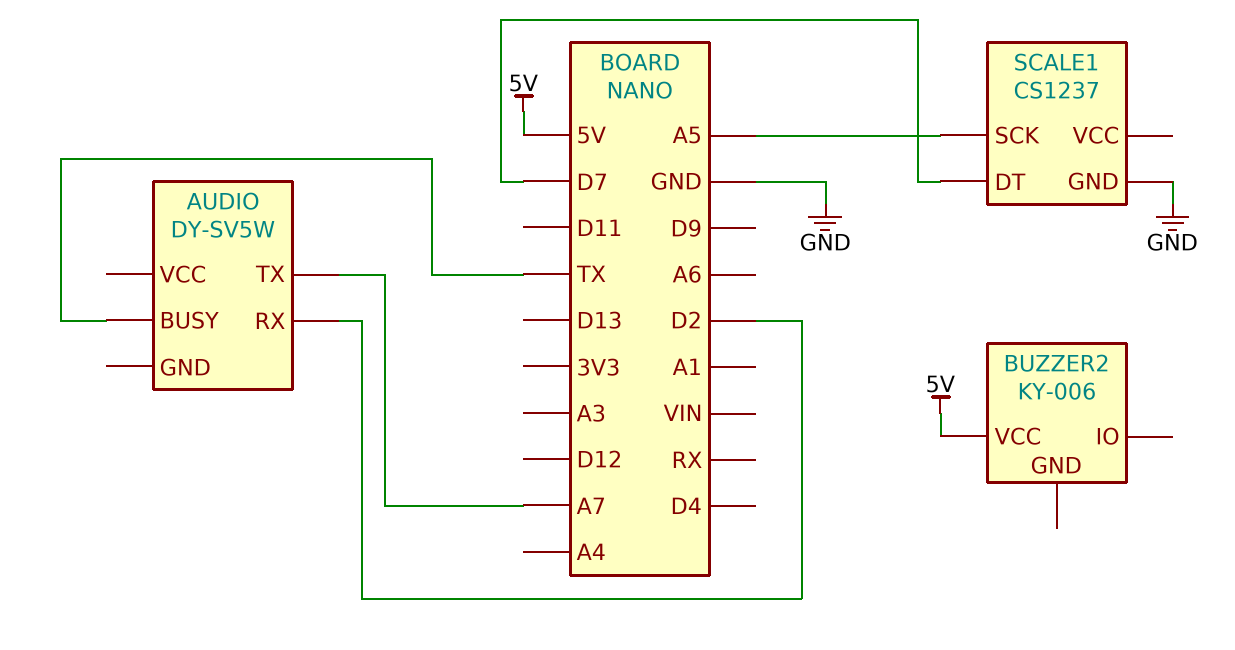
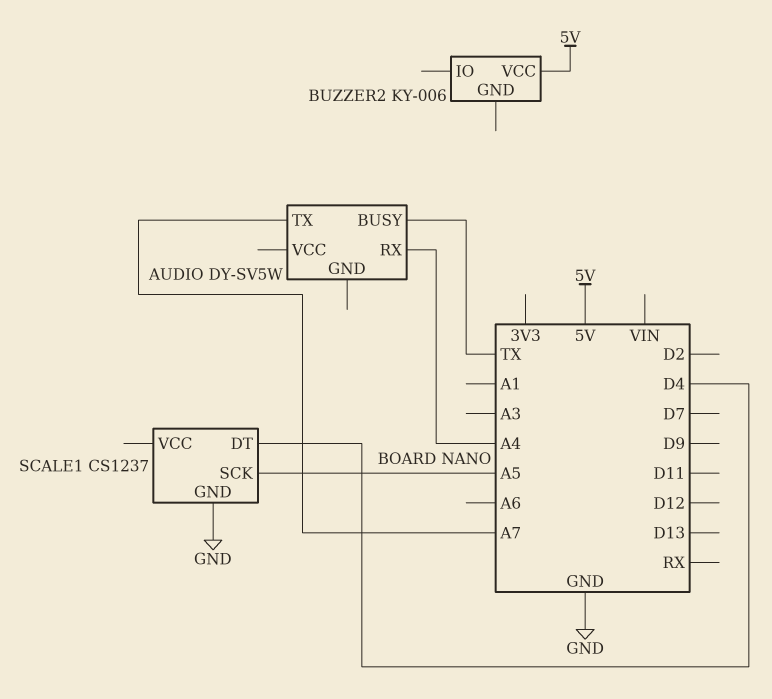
AUDIO pin RX: D2 -> A4
SCALE1 pin DT: D7 -> D4

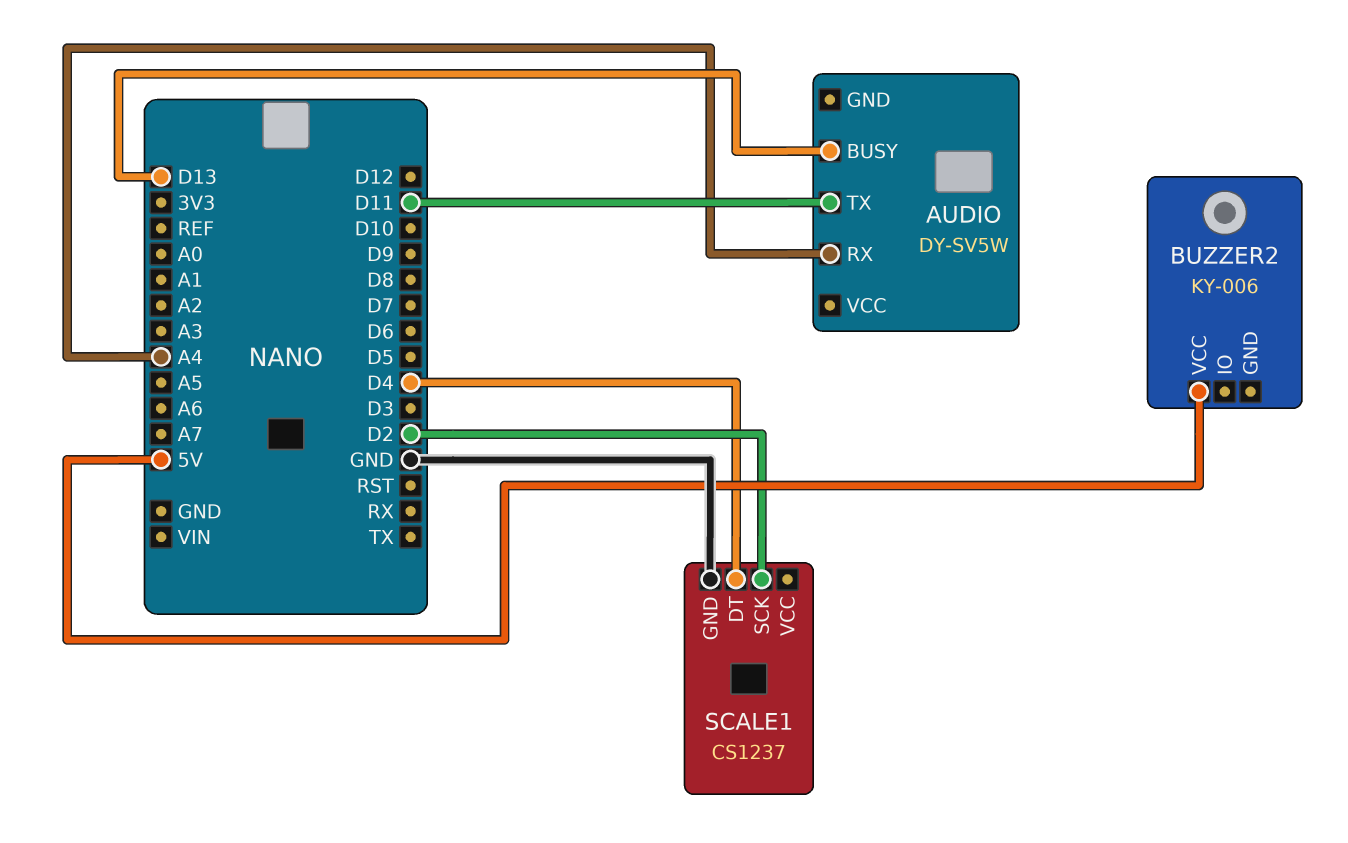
AUDIO pin BUSY: TX -> D13
AUDIO pin TX: A7 -> D11
SCALE1 pin SCK: A5 -> D2

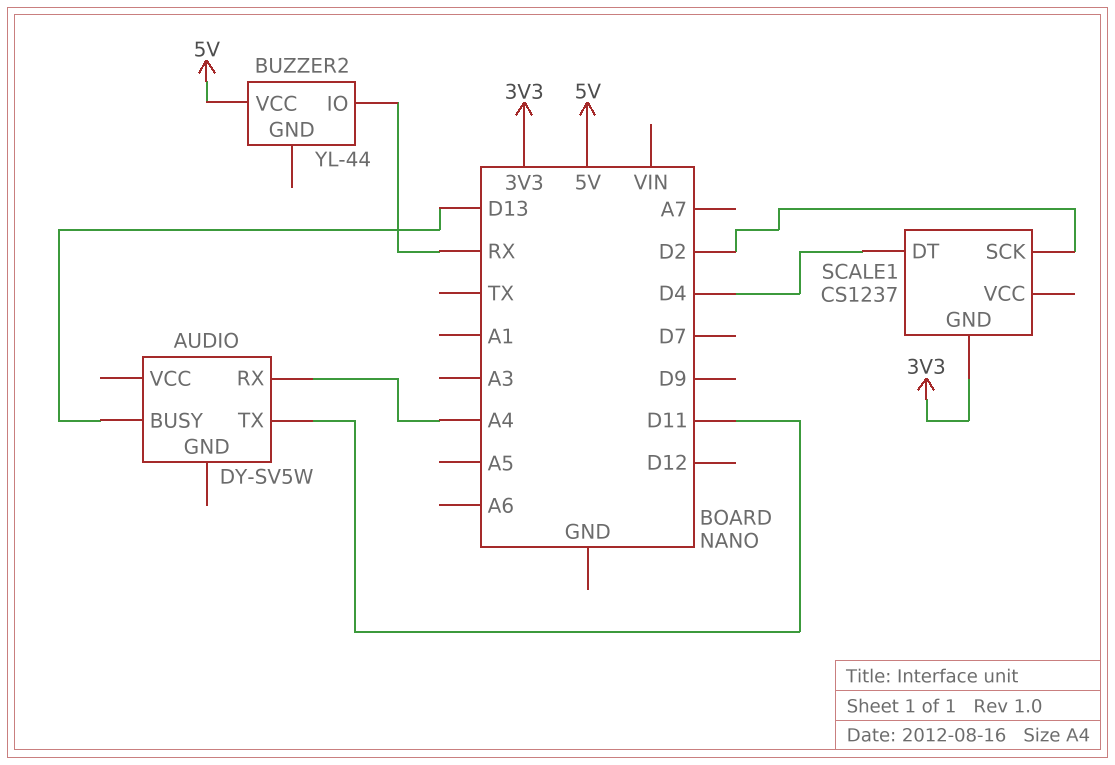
BUZZER2: KY-006 -> YL-44
BUZZER2 pin IO: none -> RX
SCALE1 pin GND: GND -> 3V3

